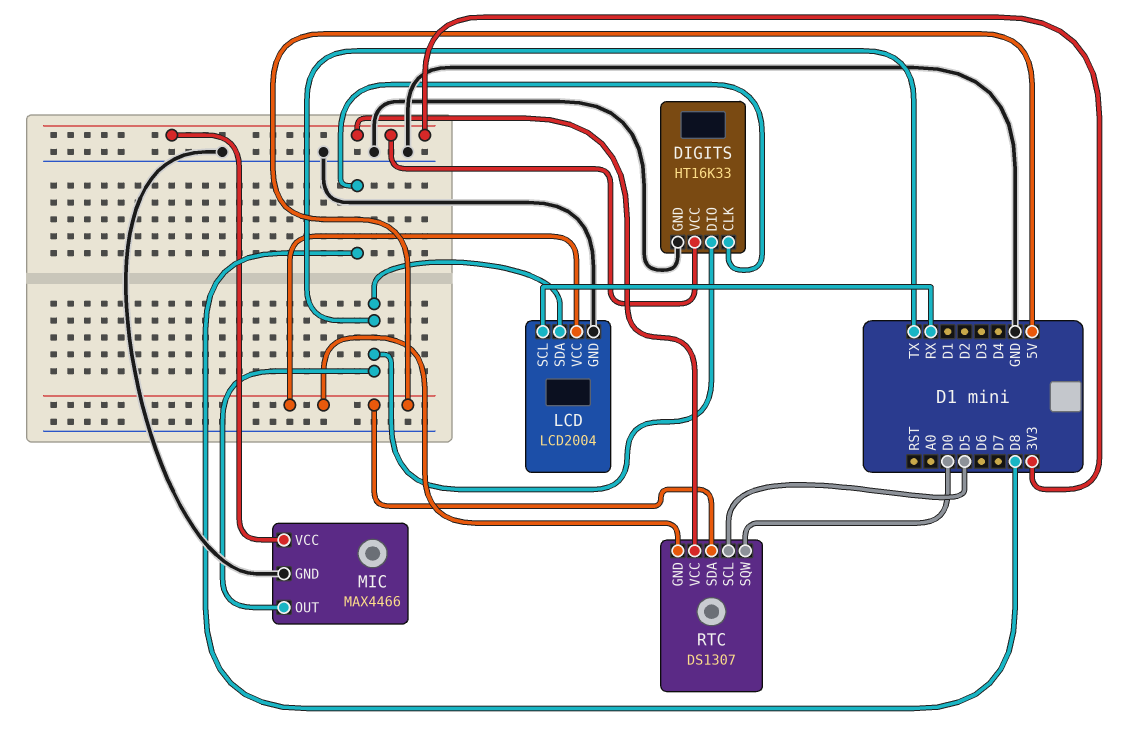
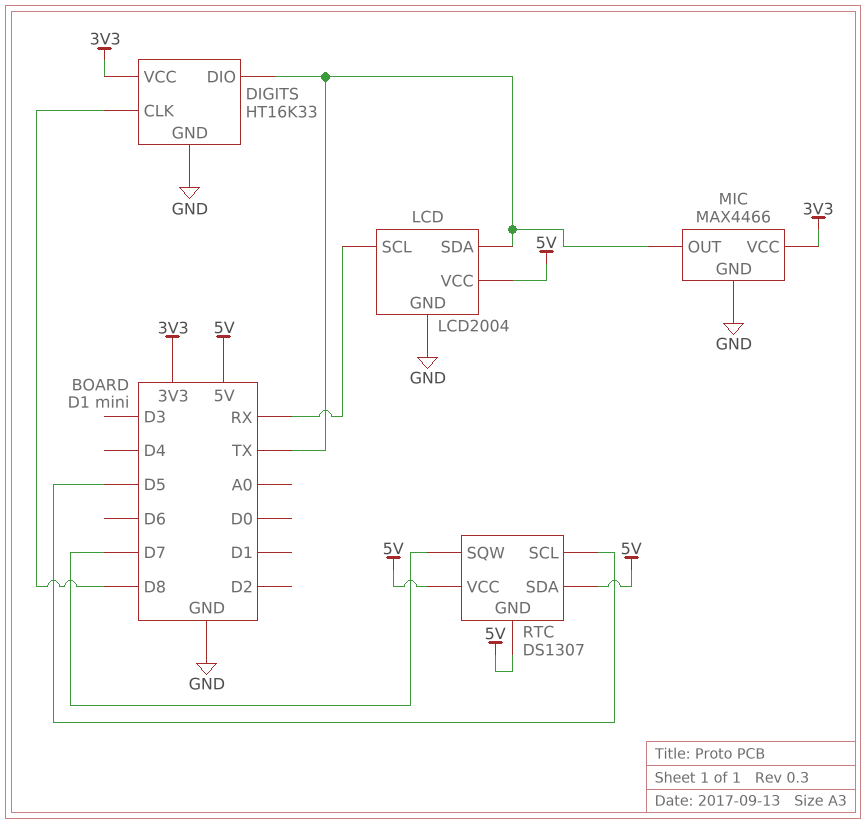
RTC pin SQW: D0 -> D7
RTC pin VCC: 3V3 -> 5V

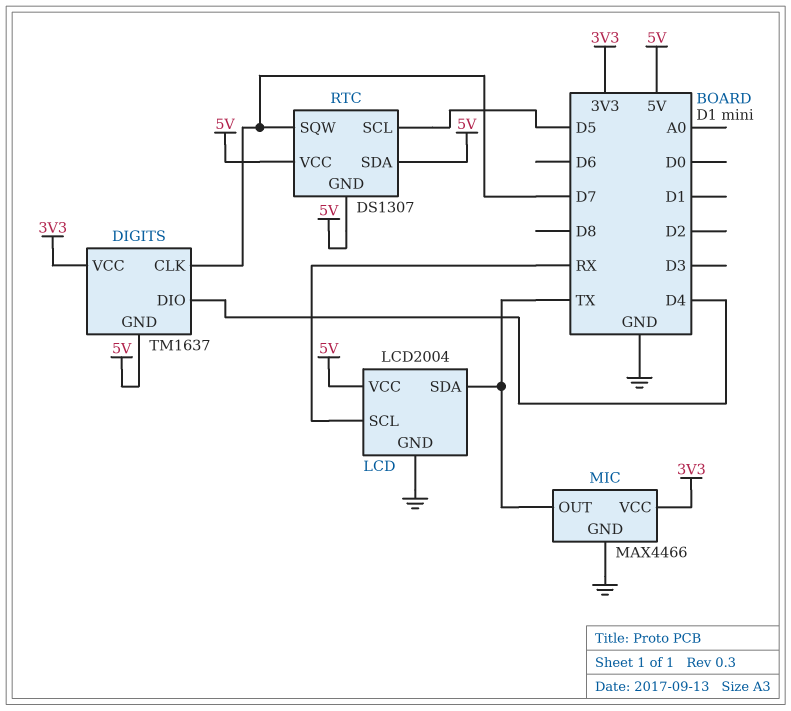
DIGITS: HT16K33 -> TM1637
DIGITS pin CLK: D8 -> D7
DIGITS pin DIO: TX -> D4
DIGITS pin GND: GND -> 5V

